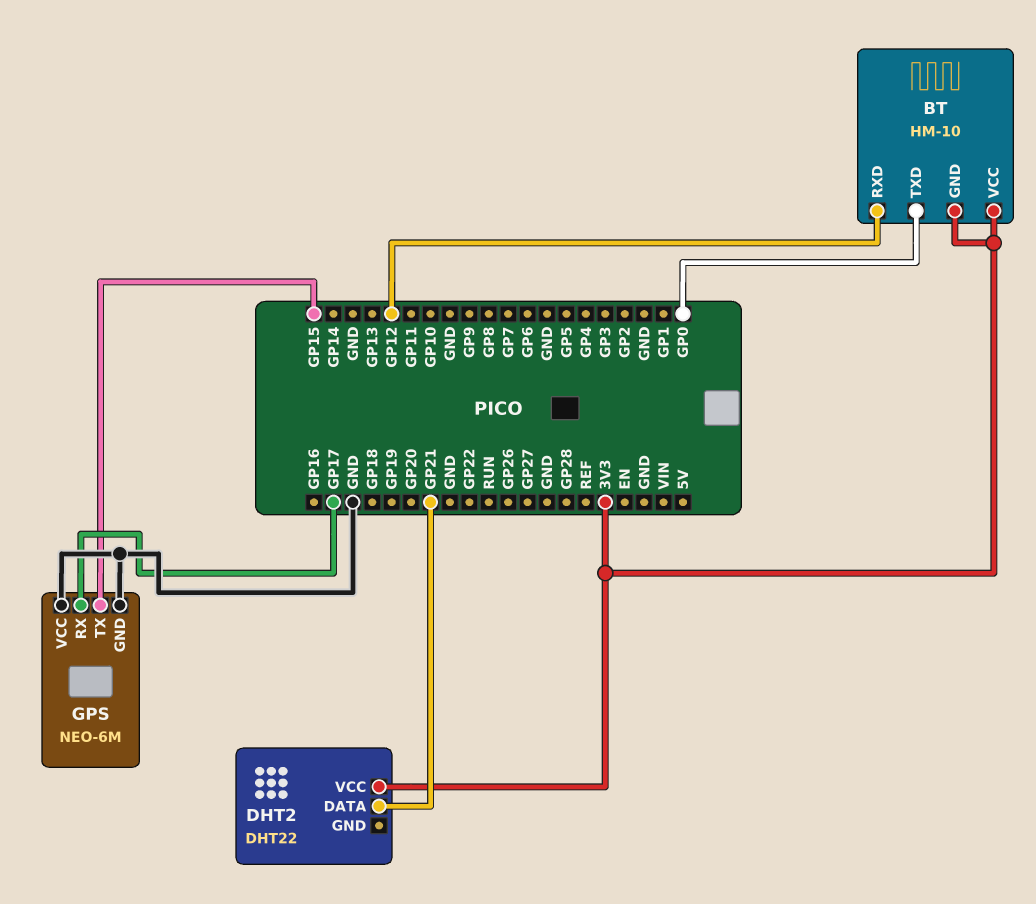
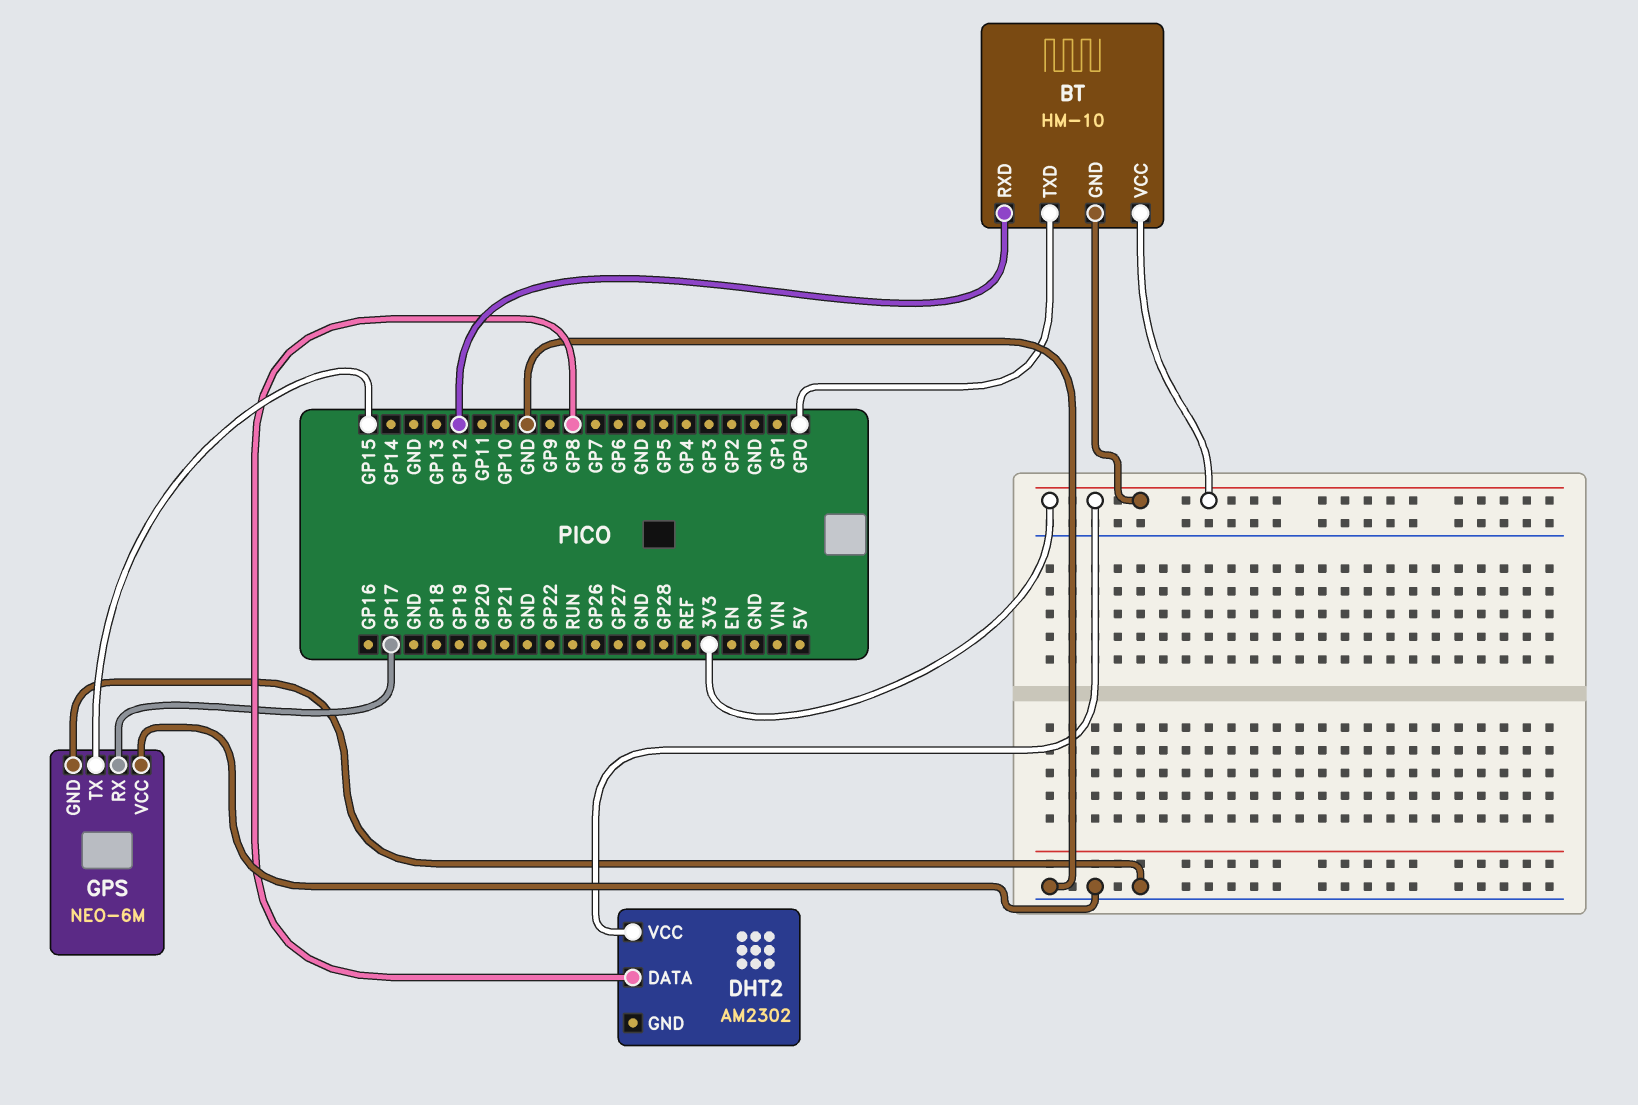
DHT2: DHT22 -> AM2302
DHT2 pin DATA: GP21 -> GP8

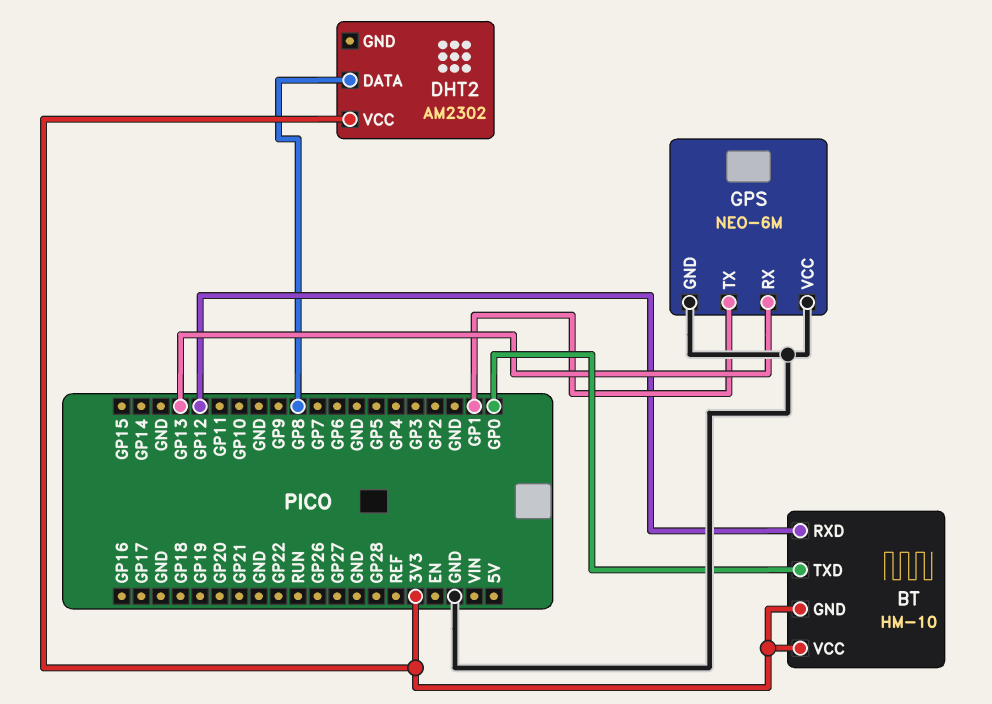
GPS pin RX: GP17 -> GP13
GPS pin TX: GP15 -> GP1

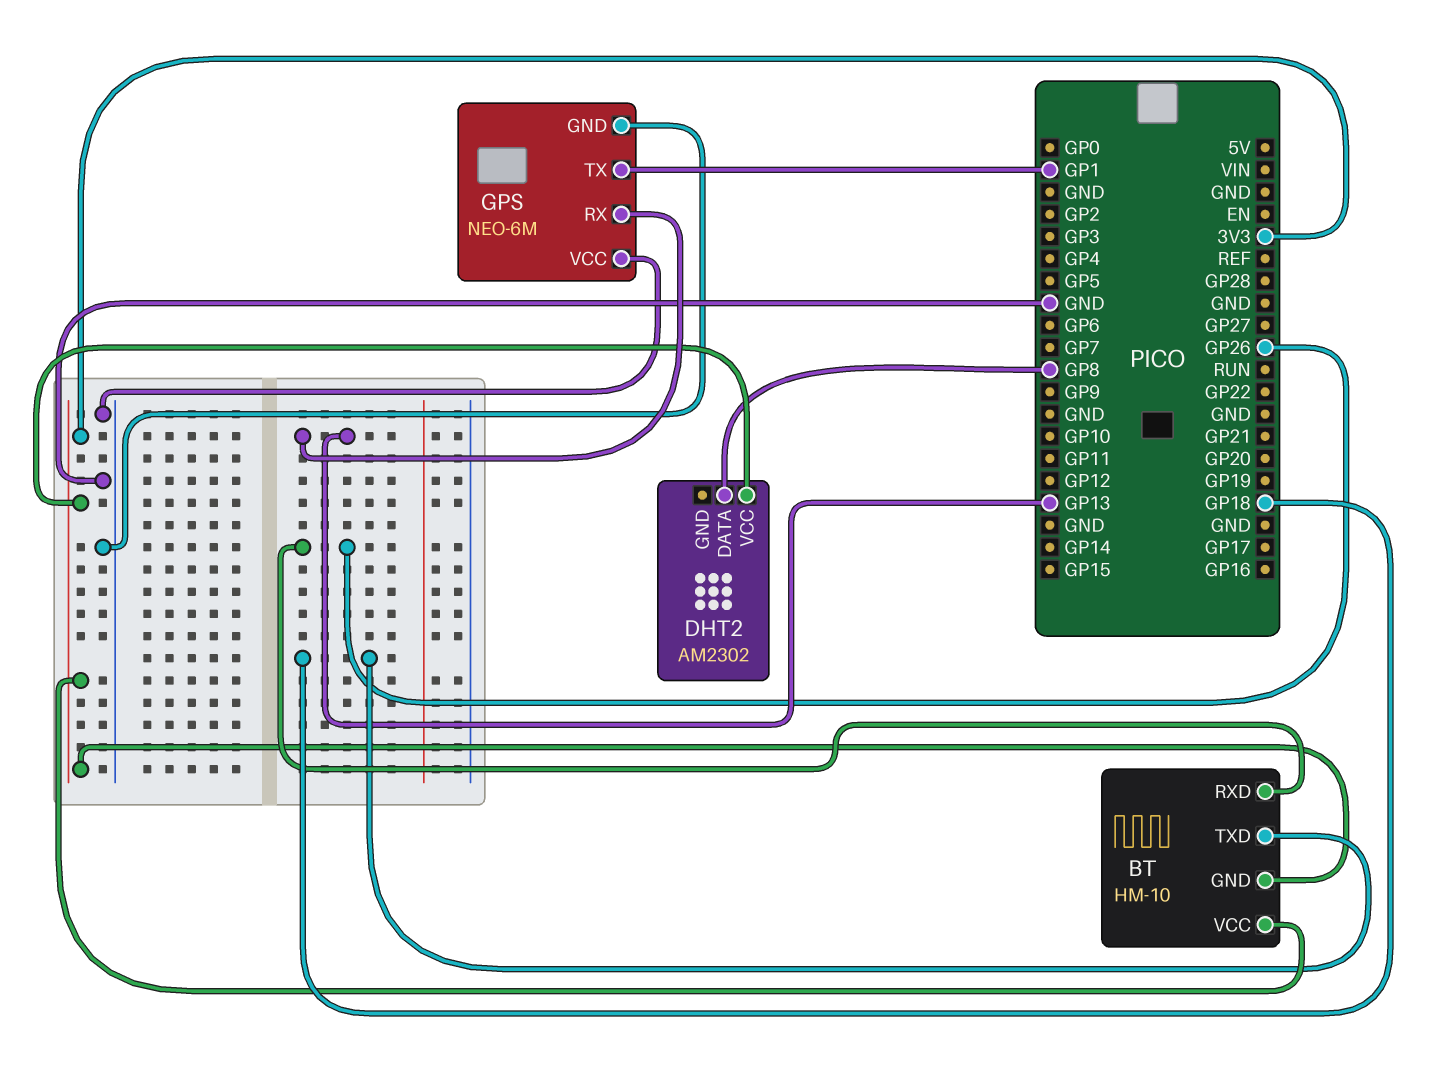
BT pin RXD: GP12 -> GP26
BT pin TXD: GP0 -> GP18

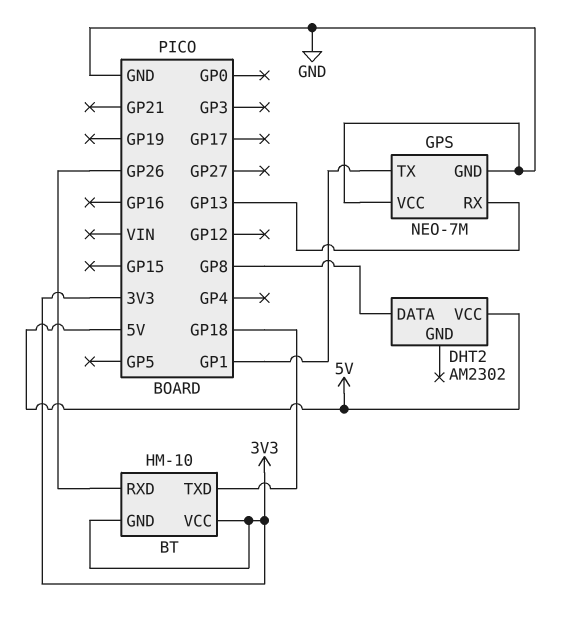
DHT2 pin VCC: 3V3 -> 5V
GPS: NEO-6M -> NEO-7M

